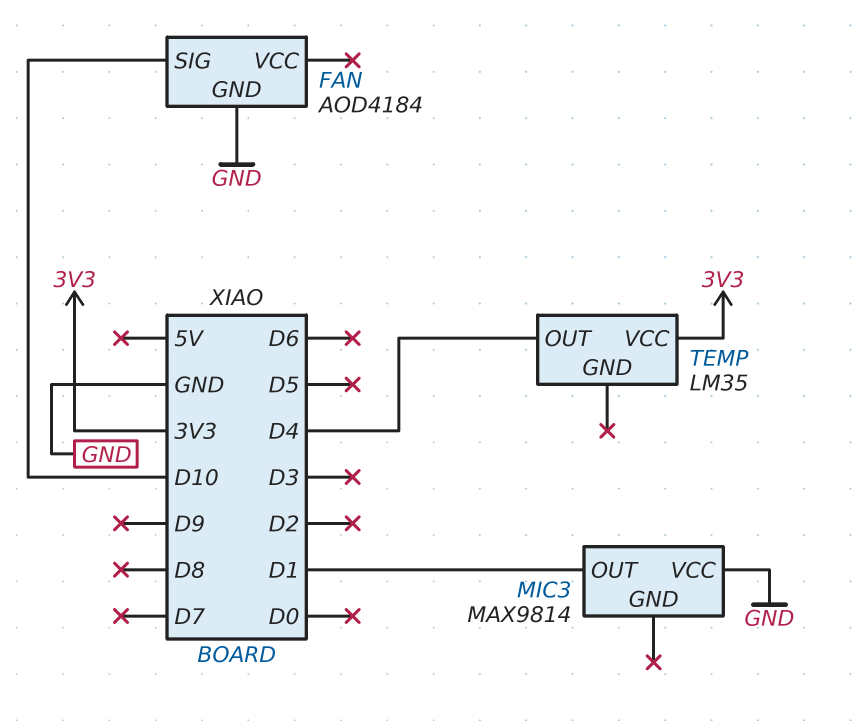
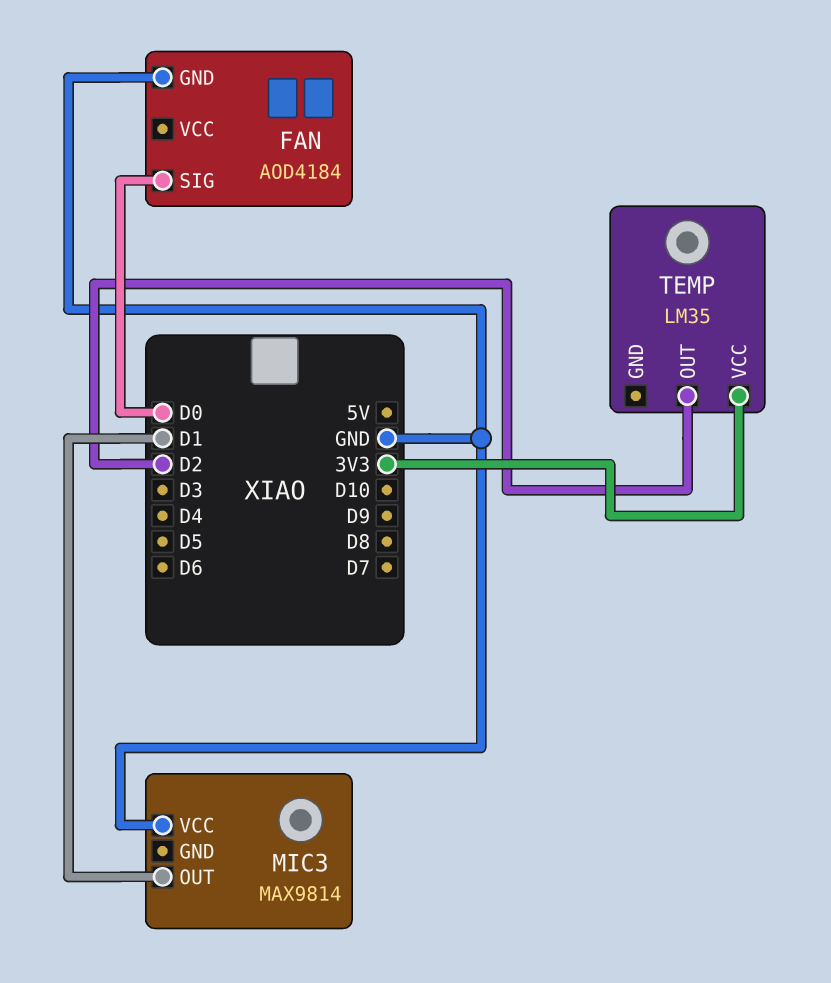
FAN pin SIG: D10 -> D0
TEMP pin OUT: D4 -> D2

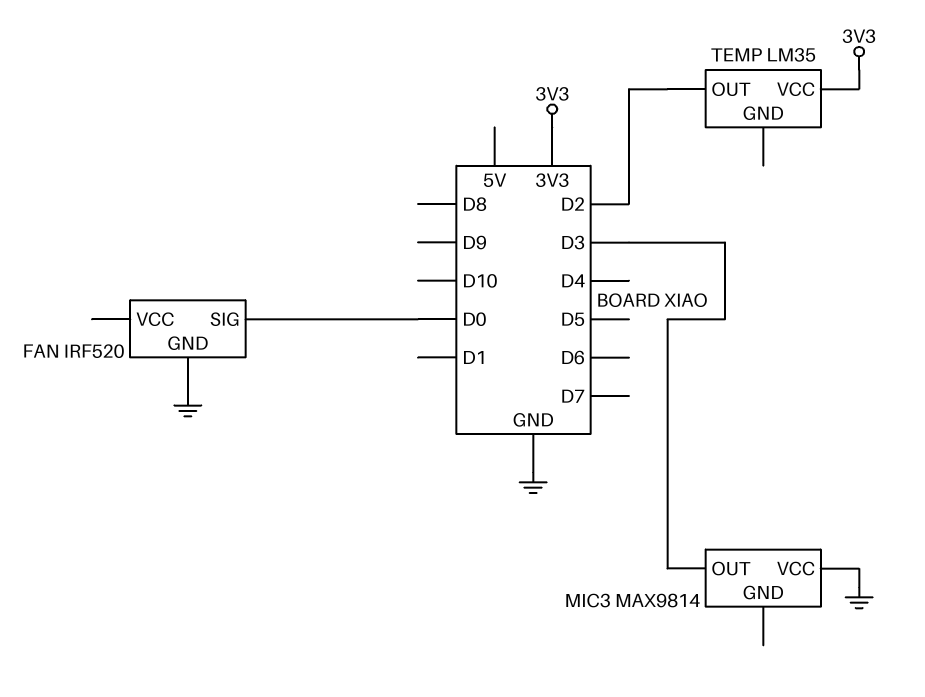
FAN: AOD4184 -> IRF520
MIC3 pin OUT: D1 -> D3

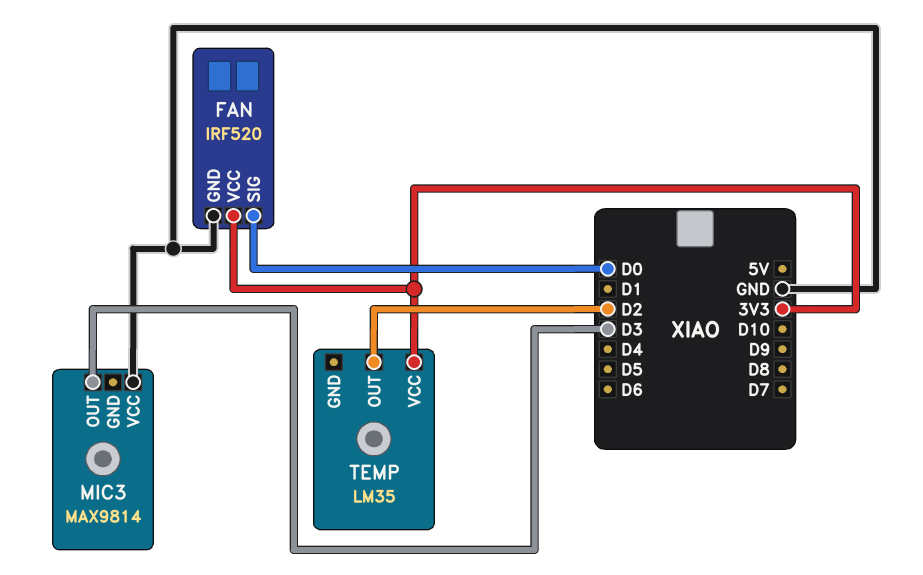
FAN pin VCC: none -> 3V3

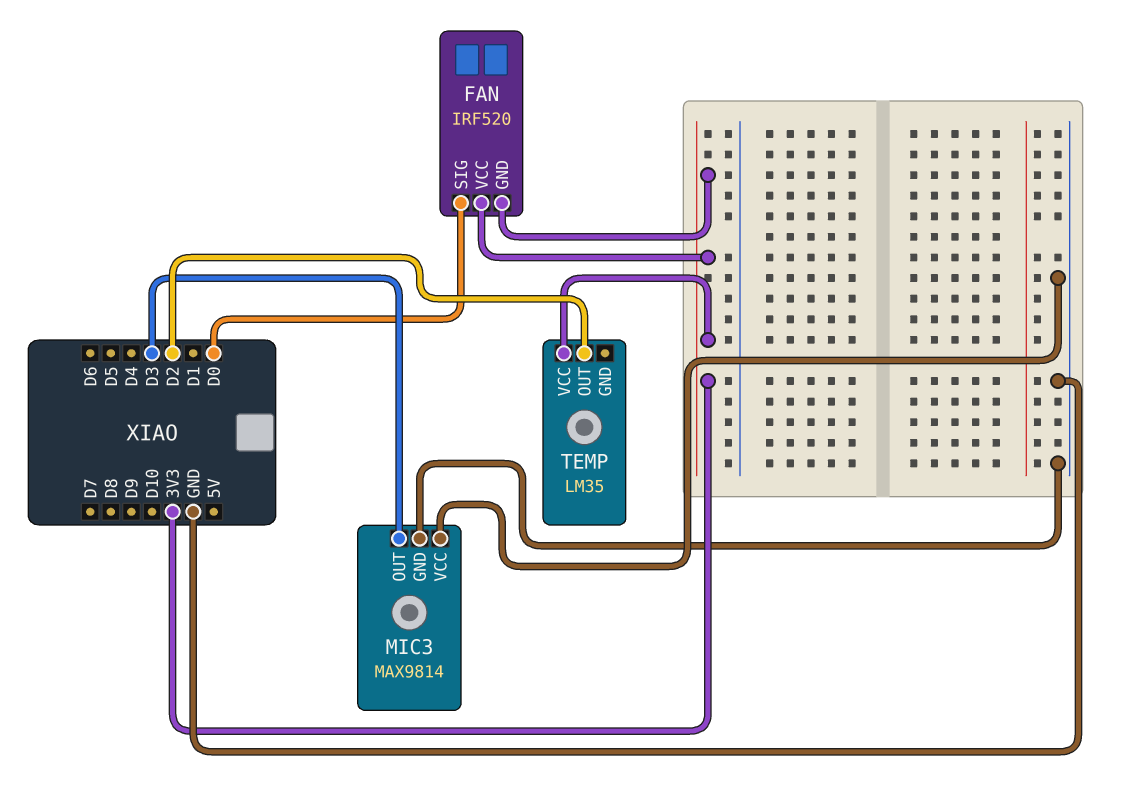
FAN pin GND: GND -> 3V3
MIC3 pin GND: none -> GND

